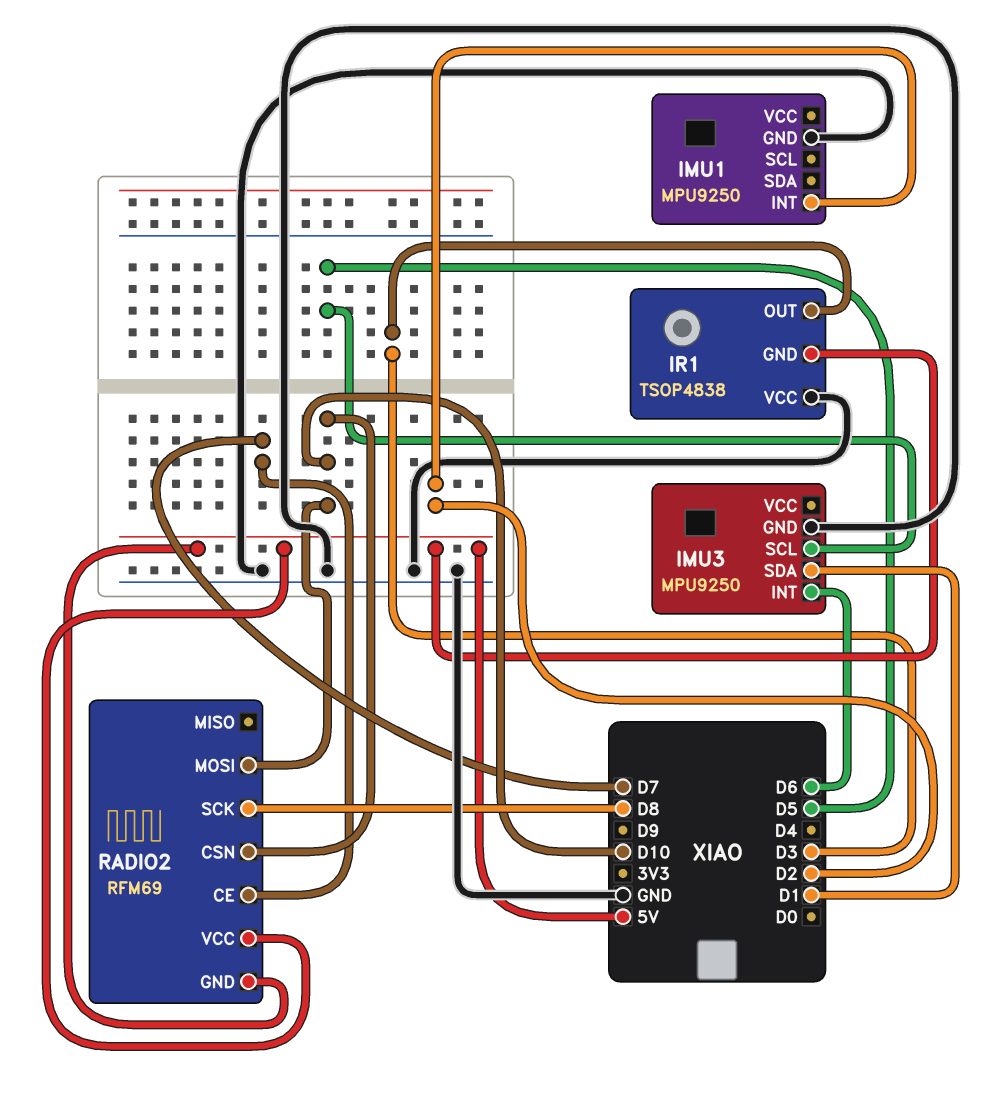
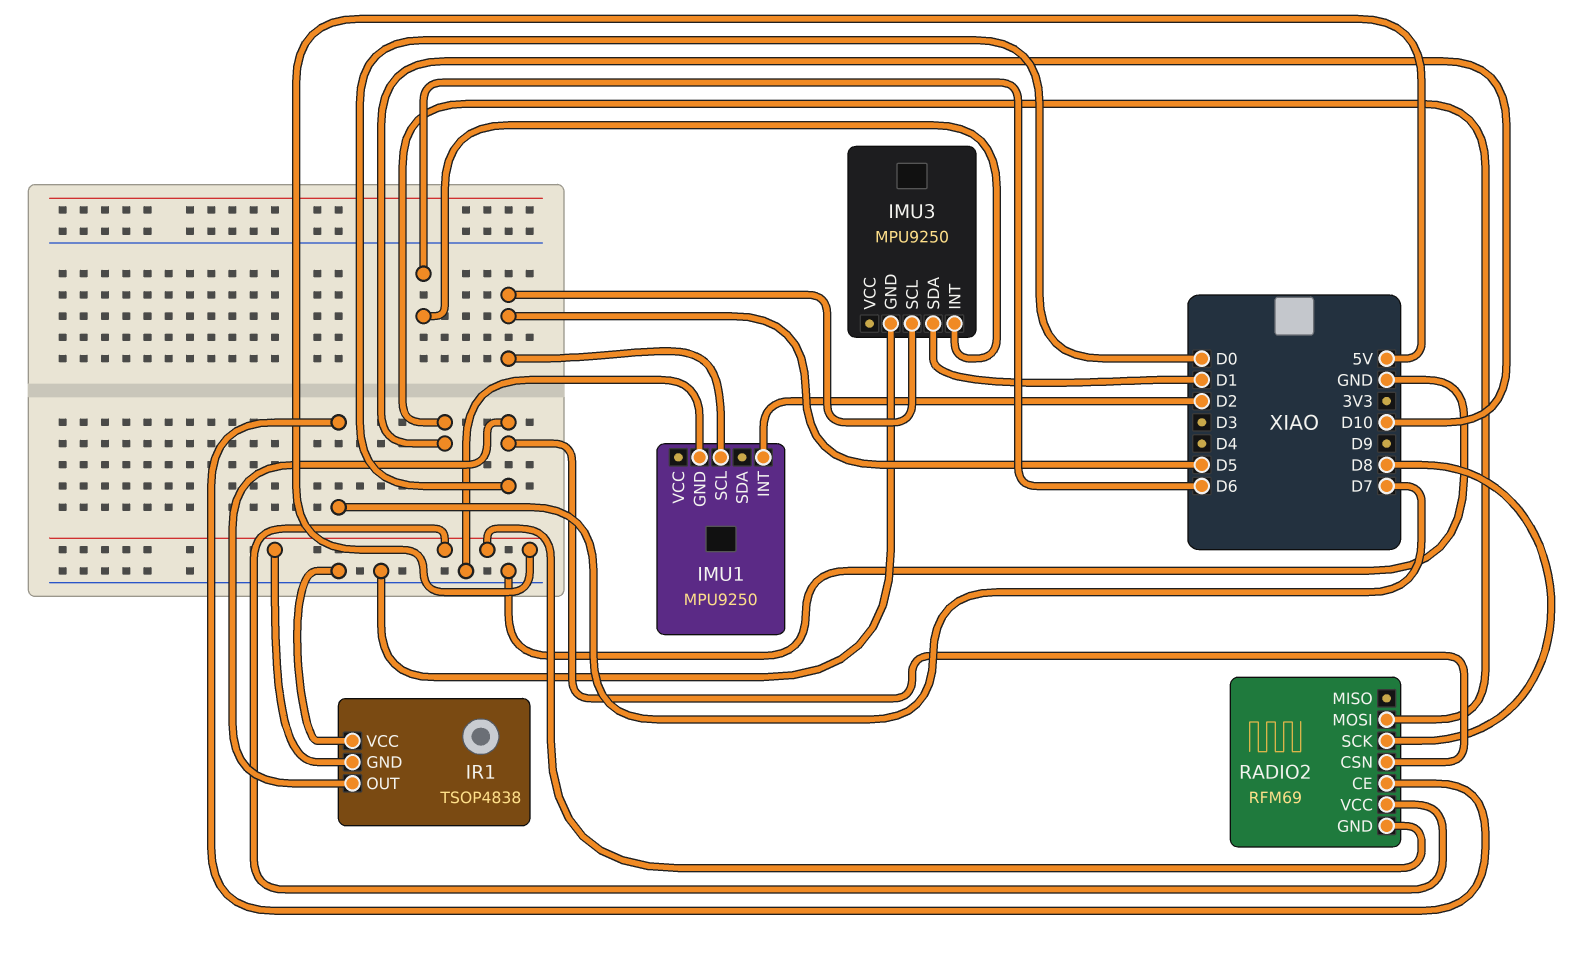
IMU1 pin SCL: none -> D5
IR1 pin OUT: D3 -> D0
RADIO2 pin CSN: D10 -> D0

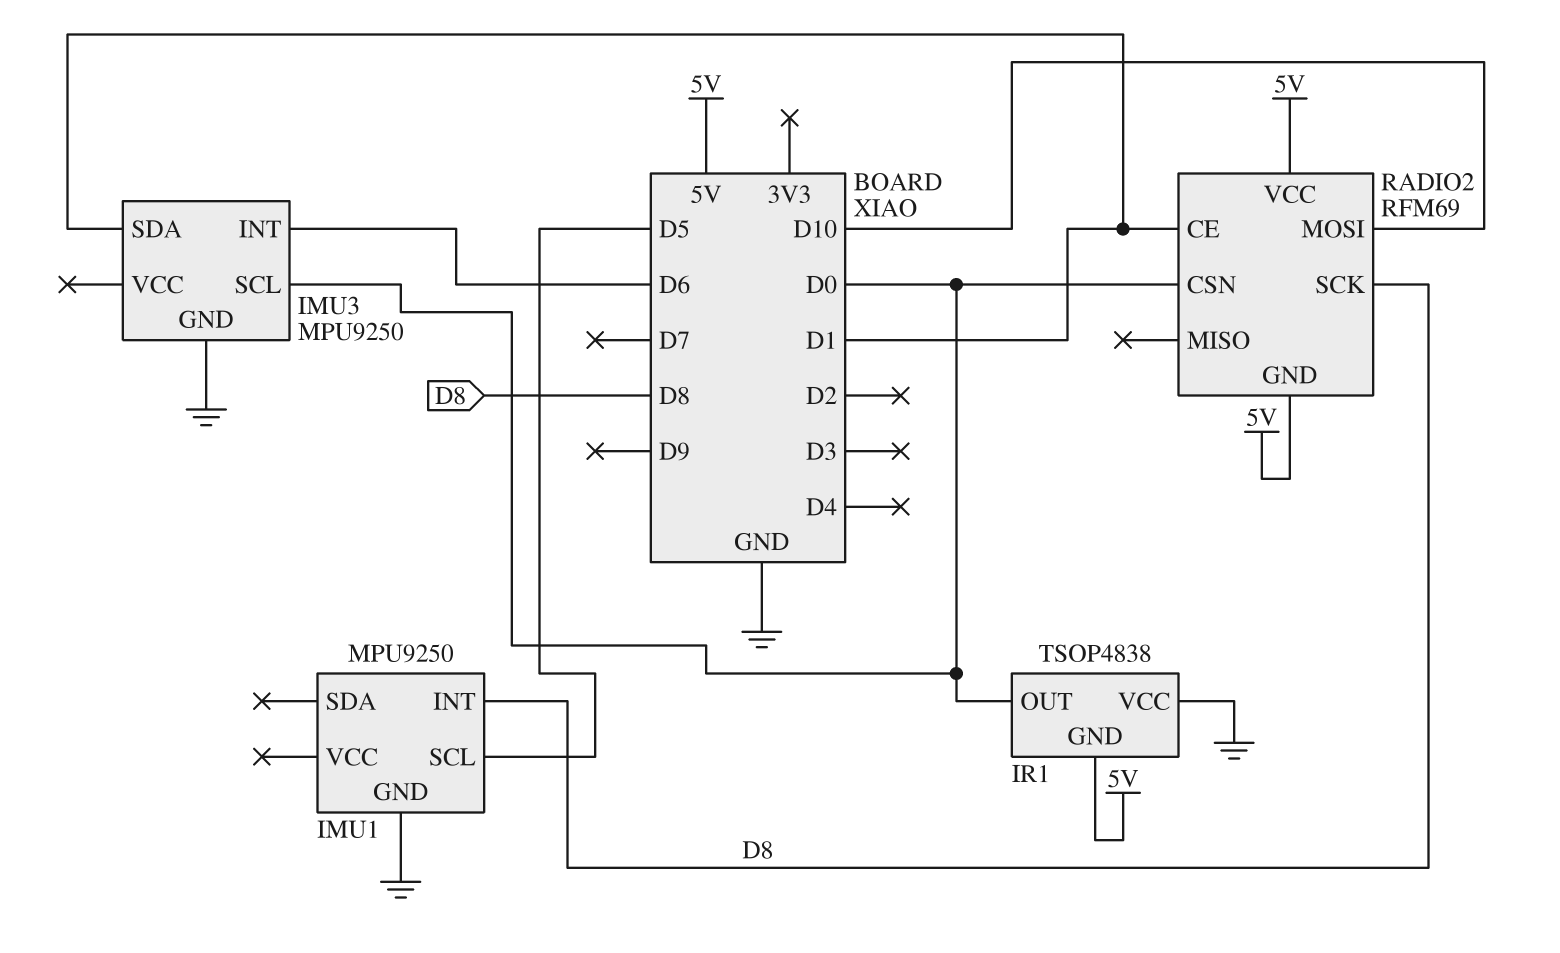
IMU1 pin INT: D2 -> D8
IMU3 pin SCL: D5 -> D0
RADIO2 pin CE: D7 -> D1

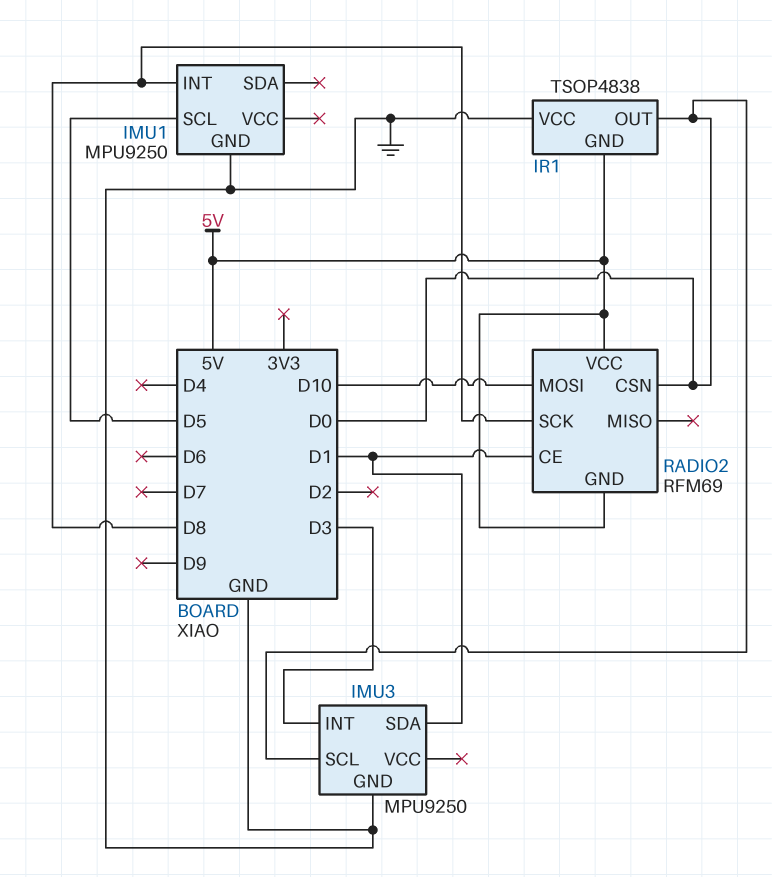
IMU3 pin INT: D6 -> D3

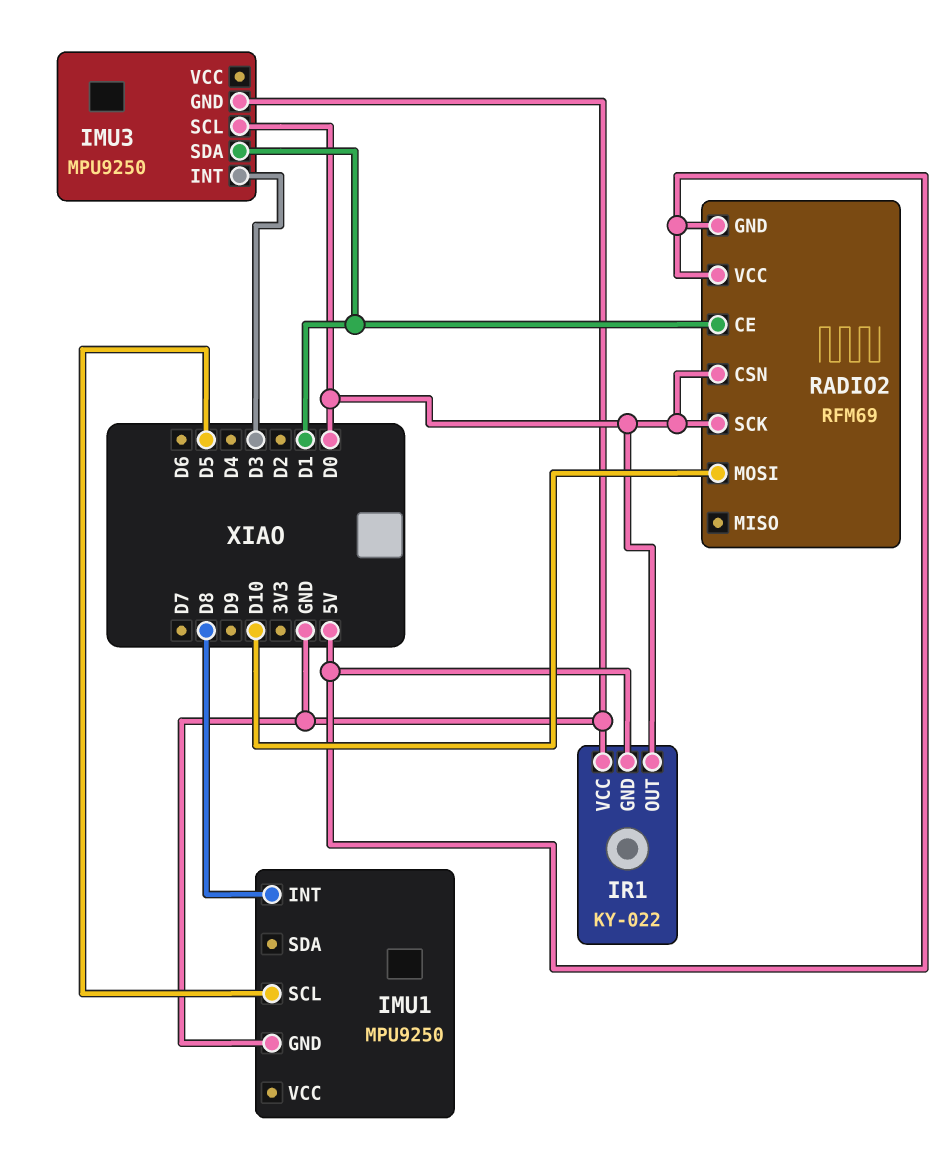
IR1: TSOP4838 -> KY-022
RADIO2 pin SCK: D8 -> D0

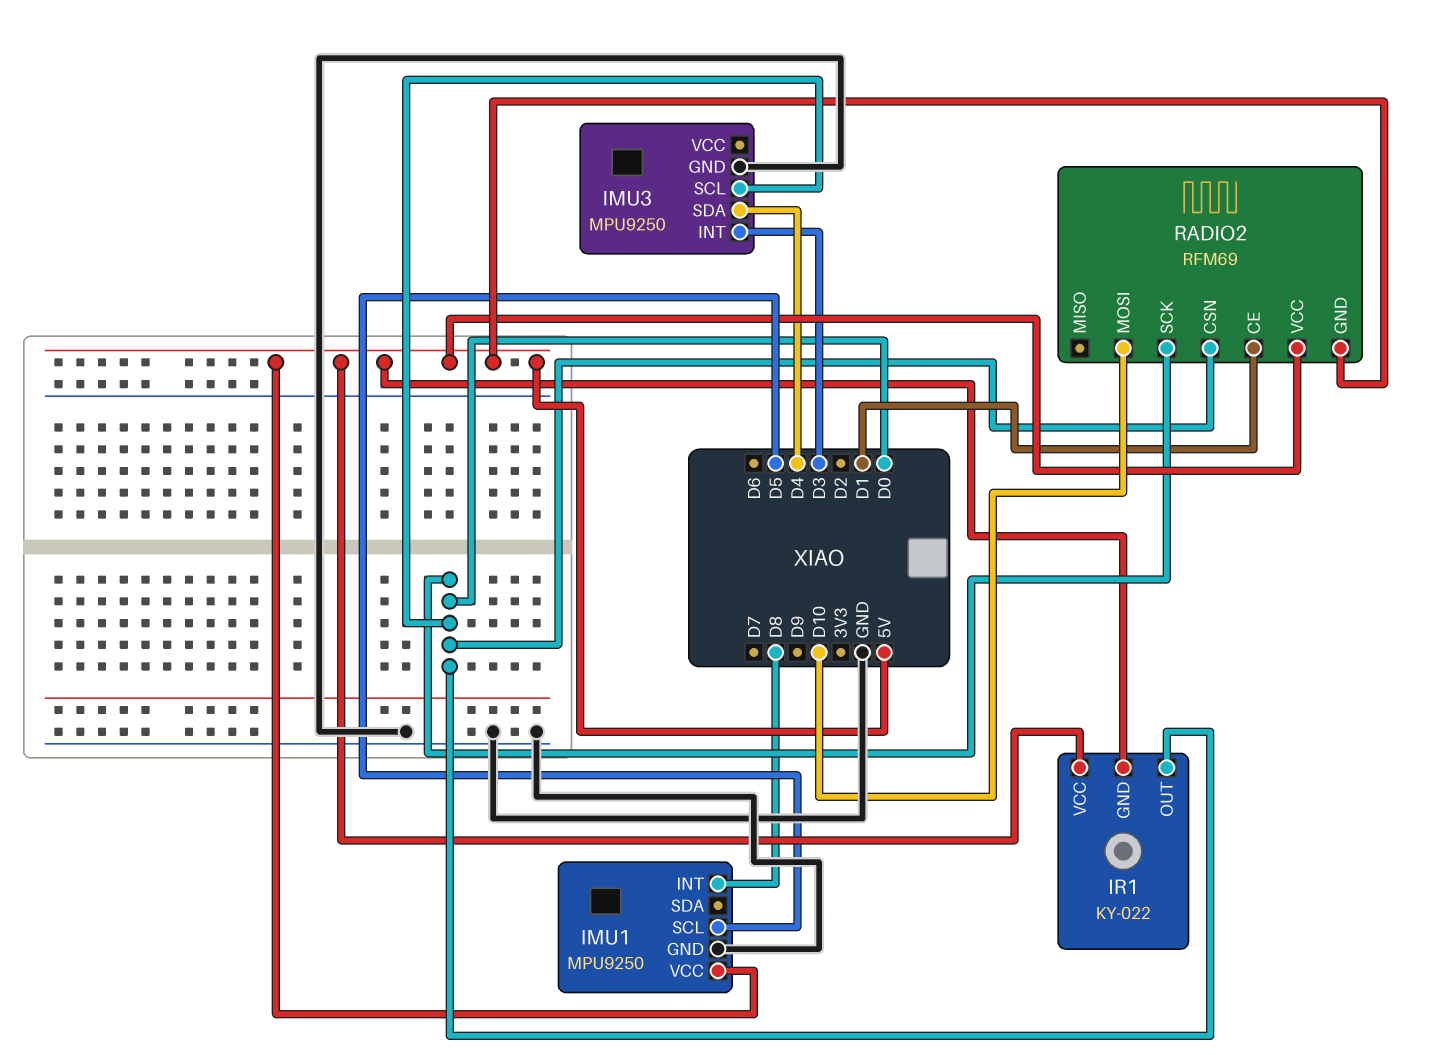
IMU1 pin VCC: none -> 5V
IMU3 pin SDA: D1 -> D4
IR1 pin VCC: GND -> 5V

